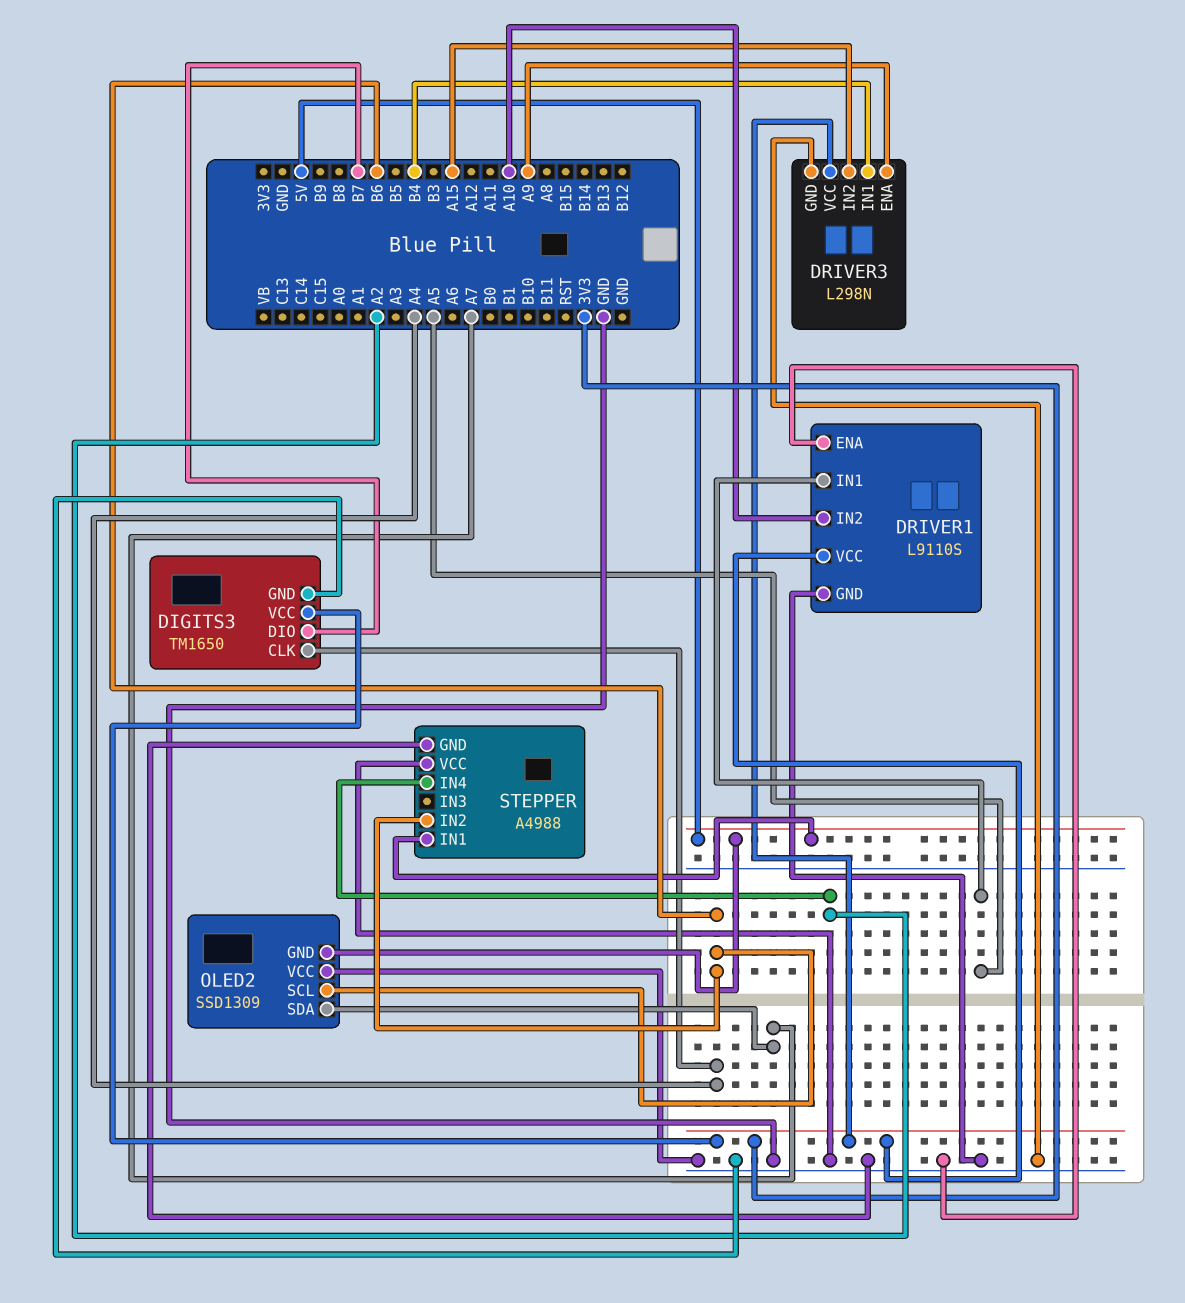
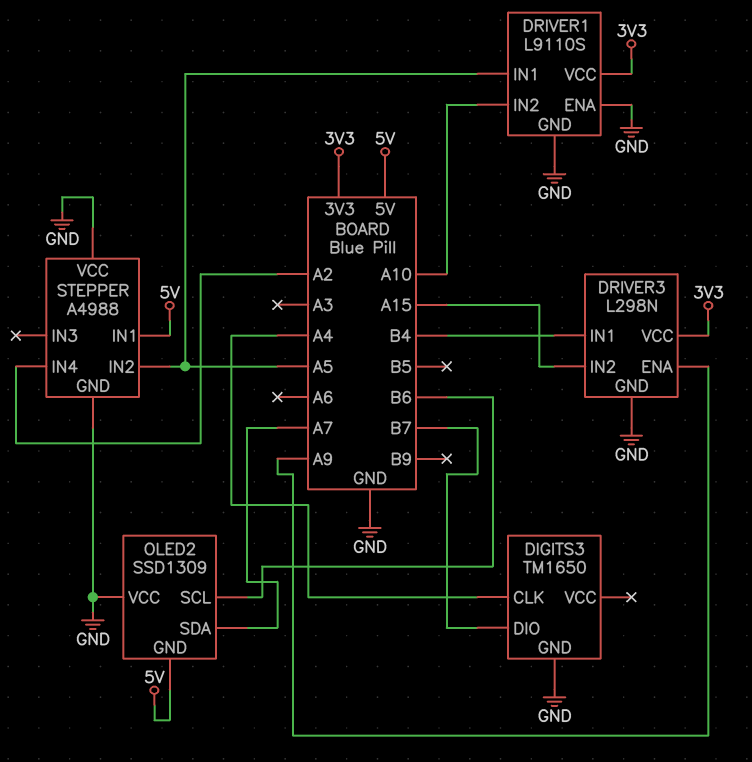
DIGITS3 pin VCC: 3V3 -> none
STEPPER pin IN2: B6 -> A5

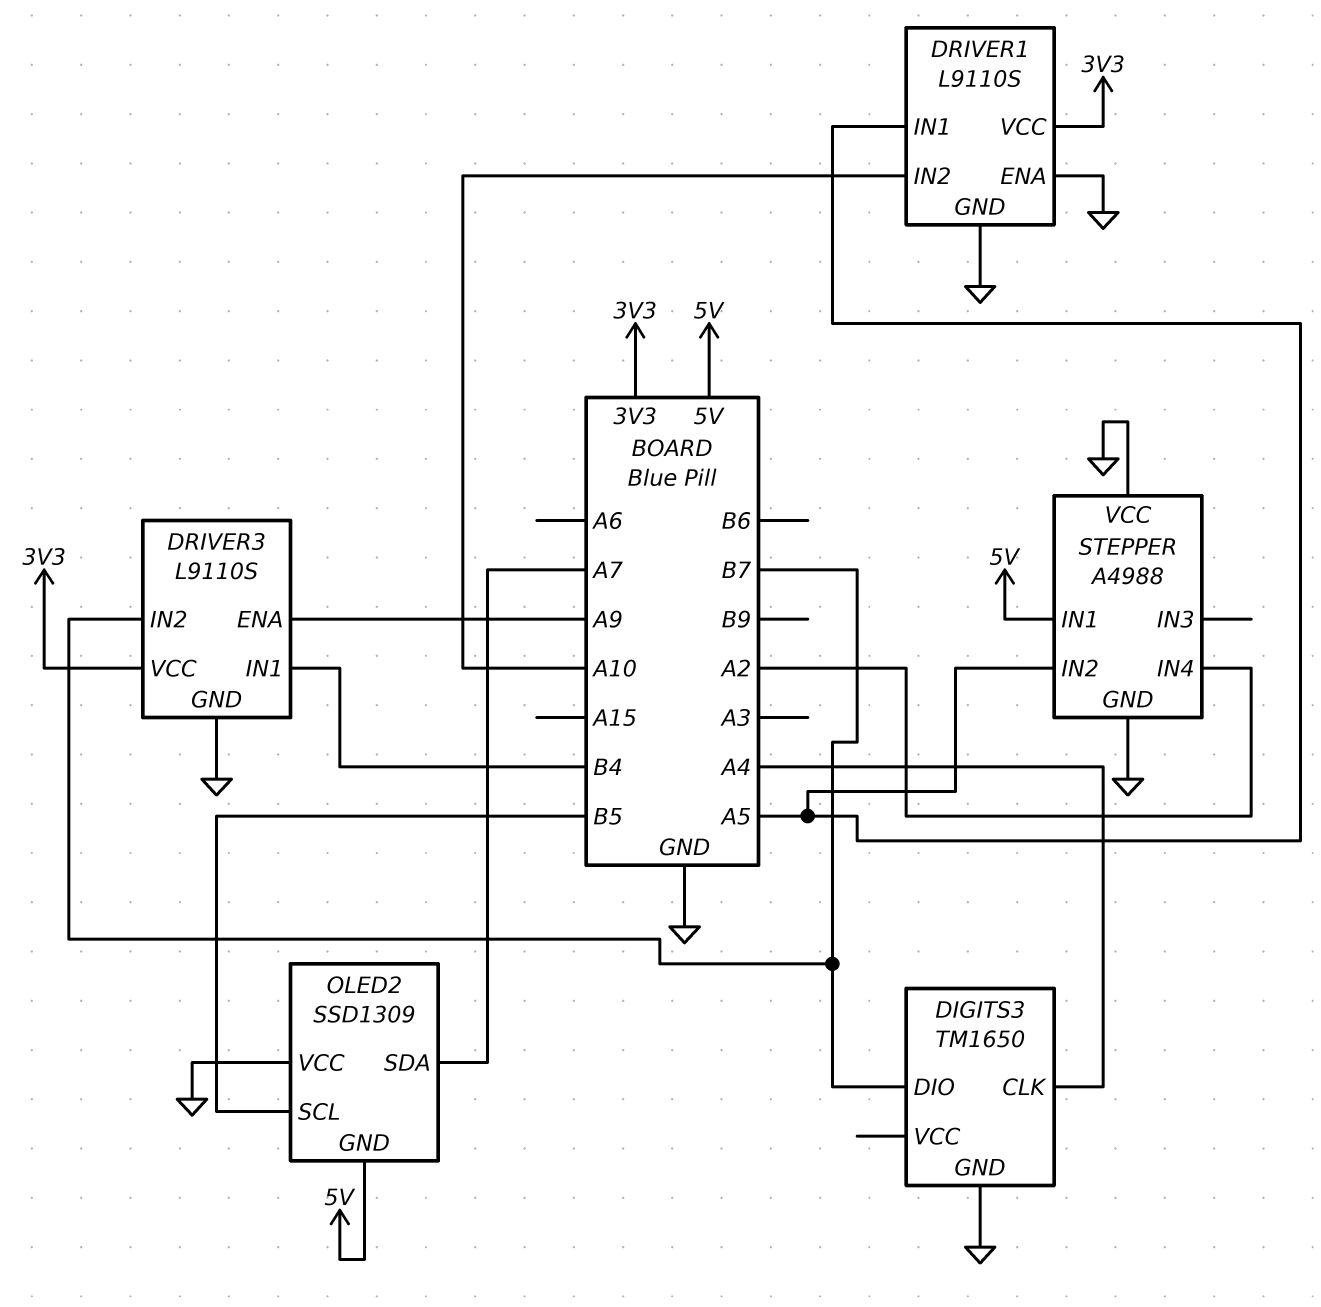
DRIVER3: L298N -> L9110S
DRIVER3 pin IN2: A15 -> B7
OLED2 pin SCL: B6 -> B5

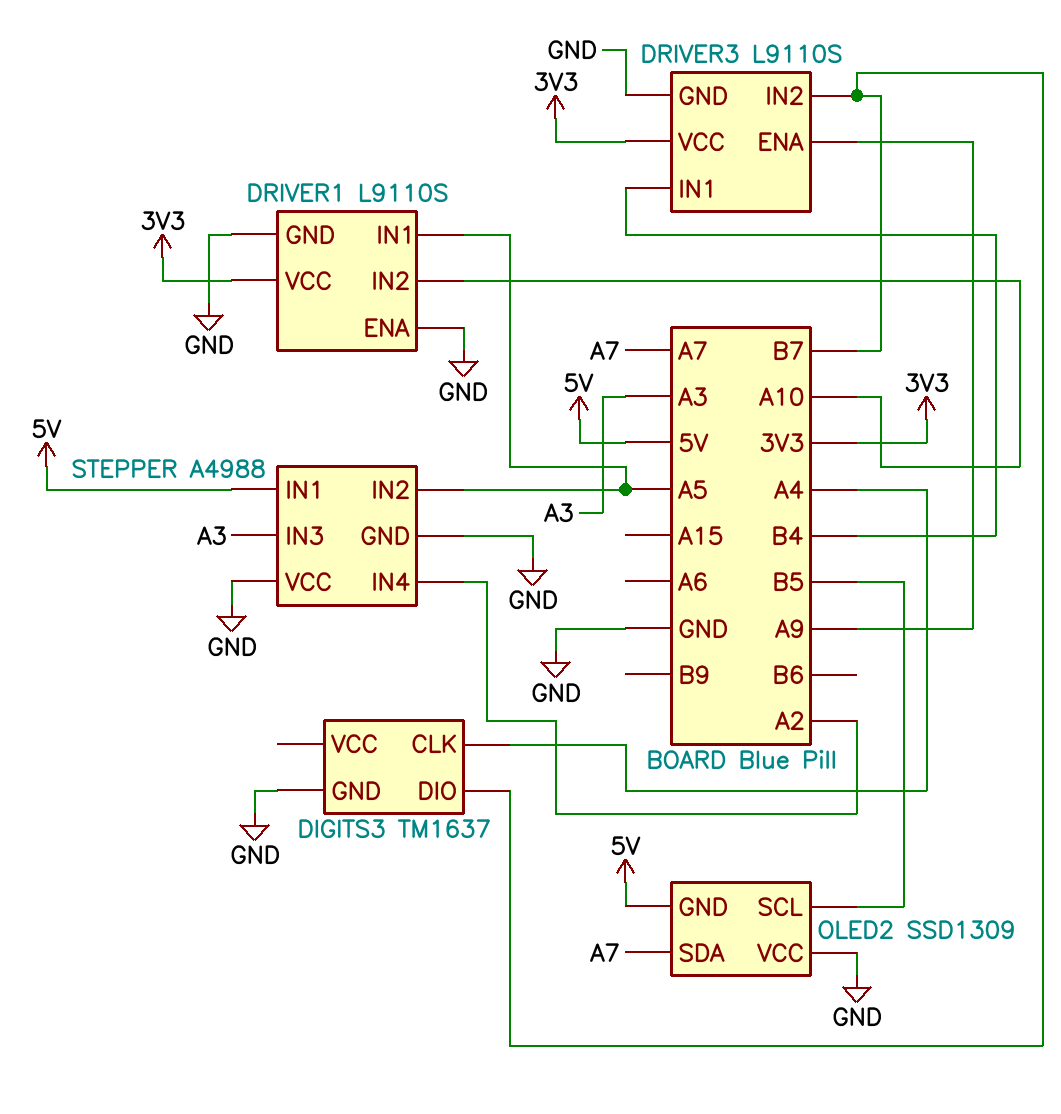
DIGITS3: TM1650 -> TM1637
STEPPER pin IN3: none -> A3

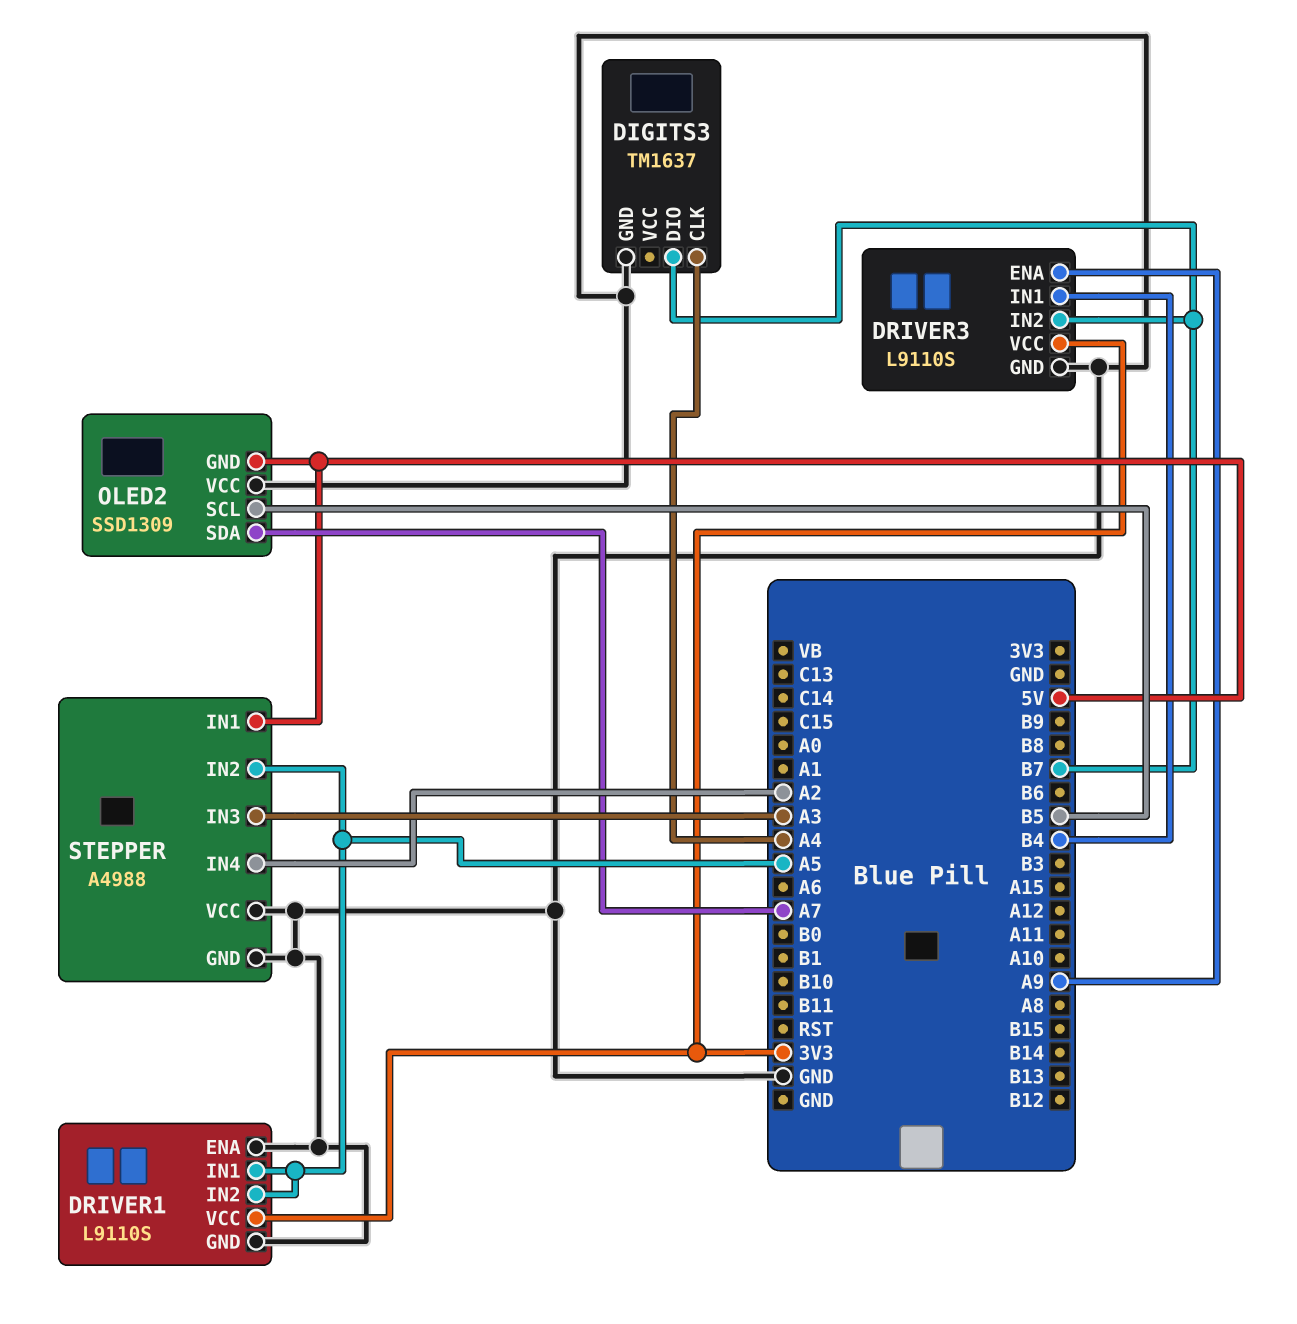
DRIVER1 pin IN2: A10 -> A5

